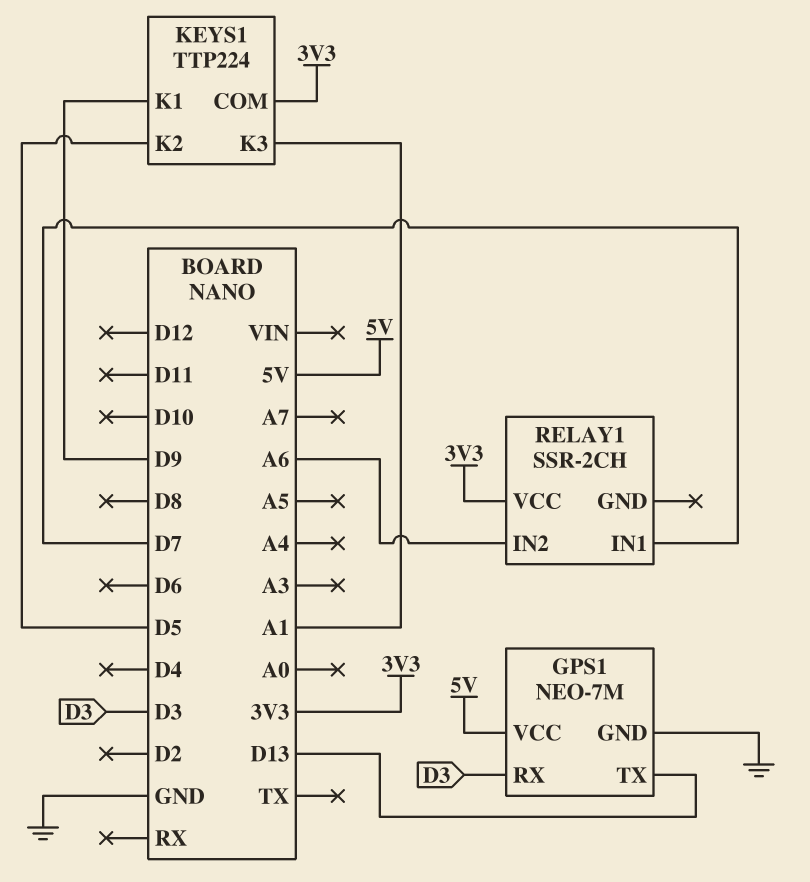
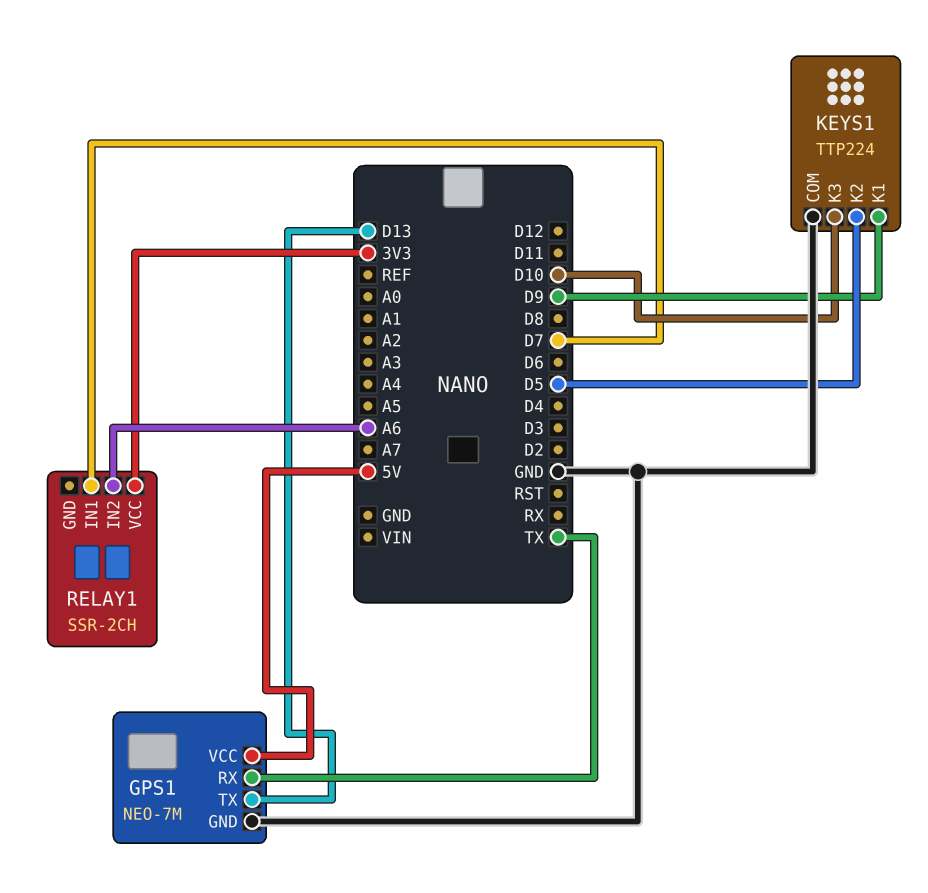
GPS1 pin RX: D3 -> TX
KEYS1 pin COM: 3V3 -> GND
KEYS1 pin K3: A1 -> D10

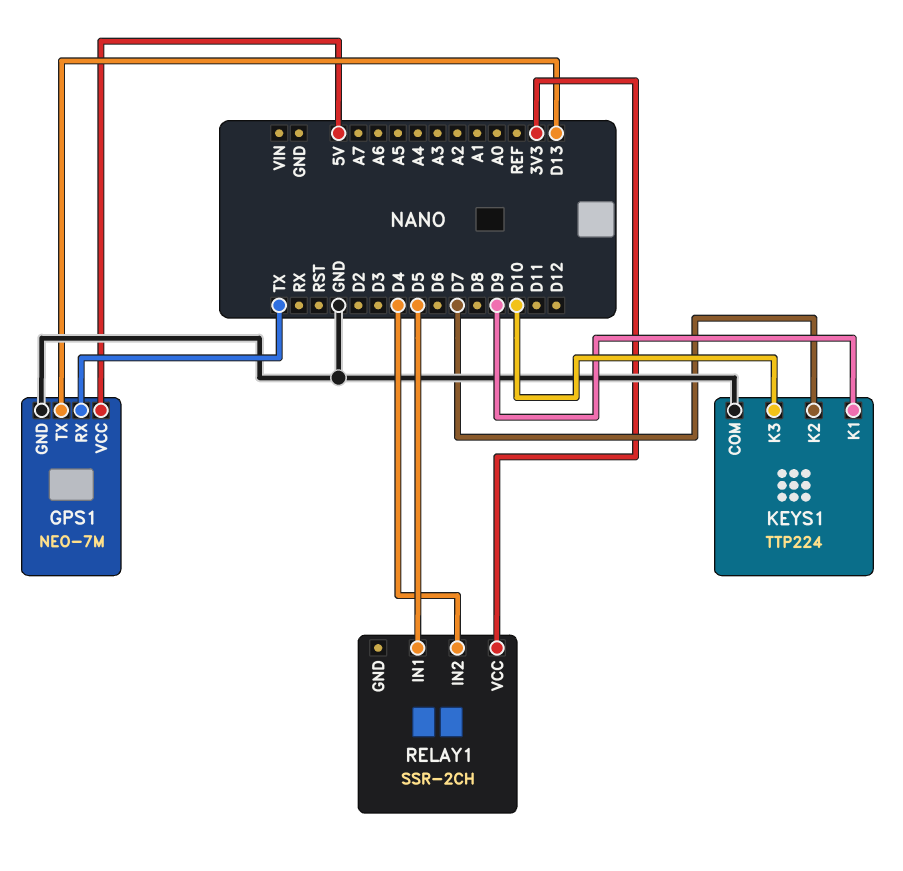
KEYS1 pin K2: D5 -> D7
RELAY1 pin IN1: D7 -> D5
RELAY1 pin IN2: A6 -> D4

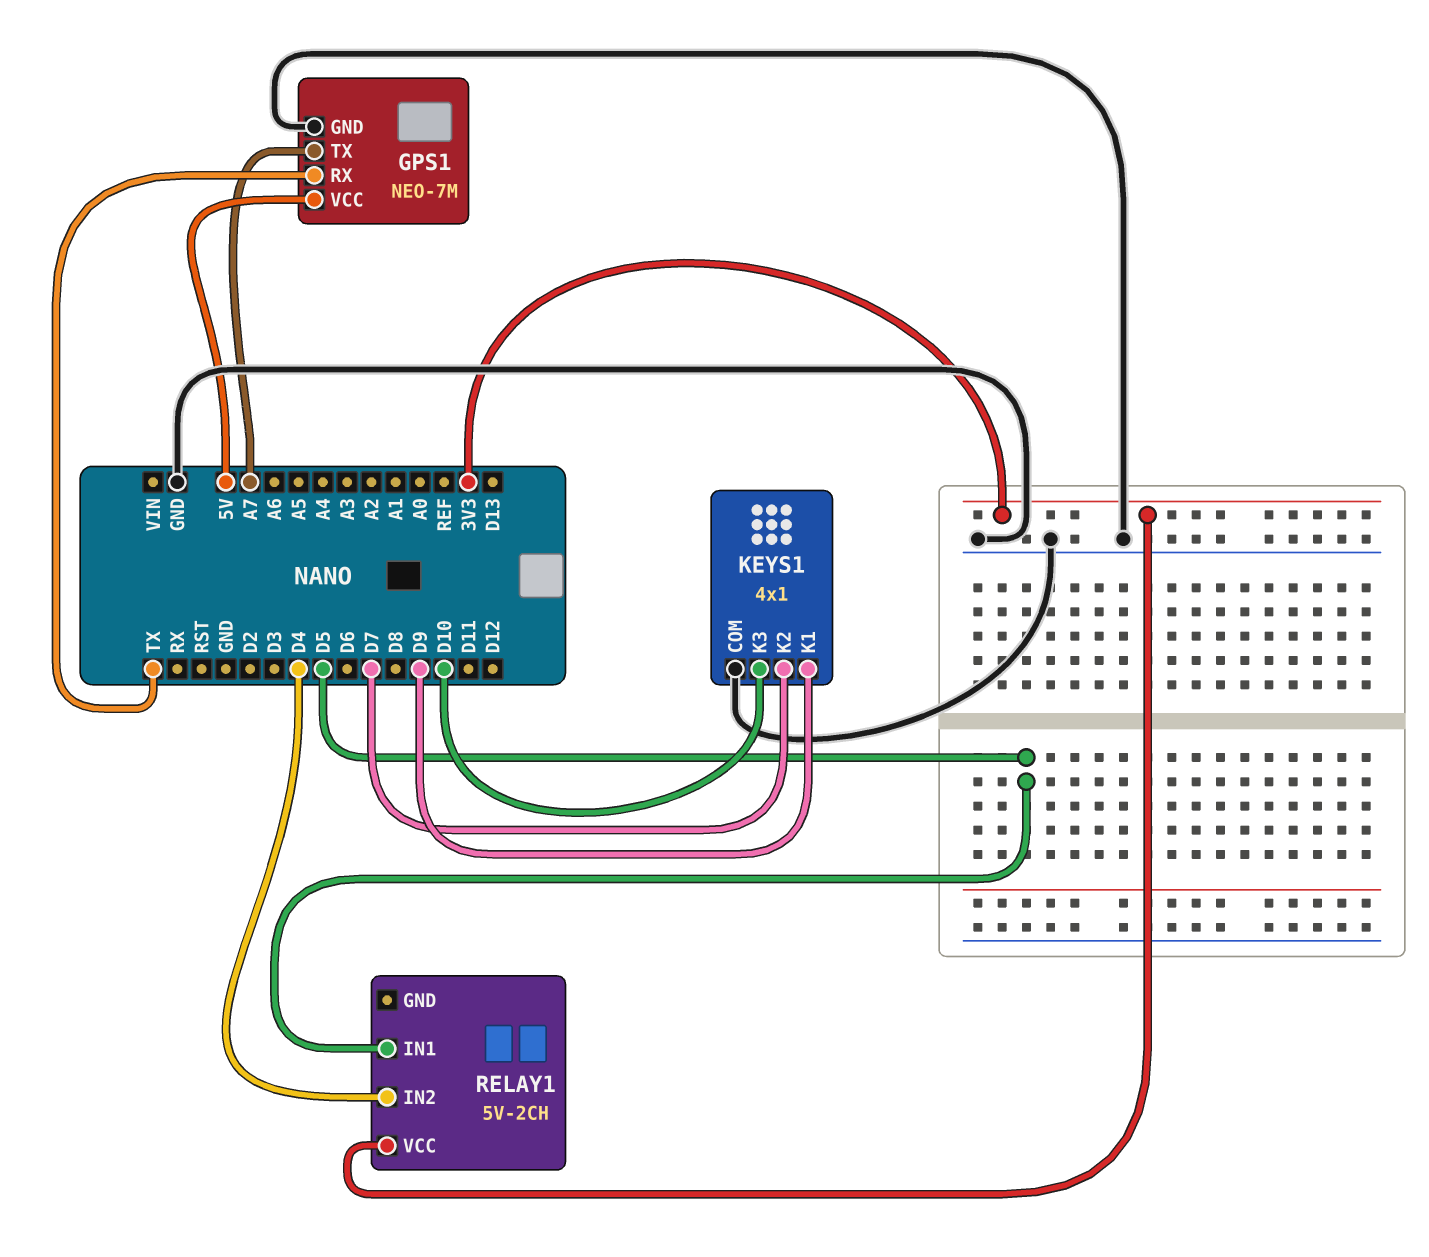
GPS1 pin TX: D13 -> A7
KEYS1: TTP224 -> 4x1
RELAY1: SSR-2CH -> 5V-2CH

